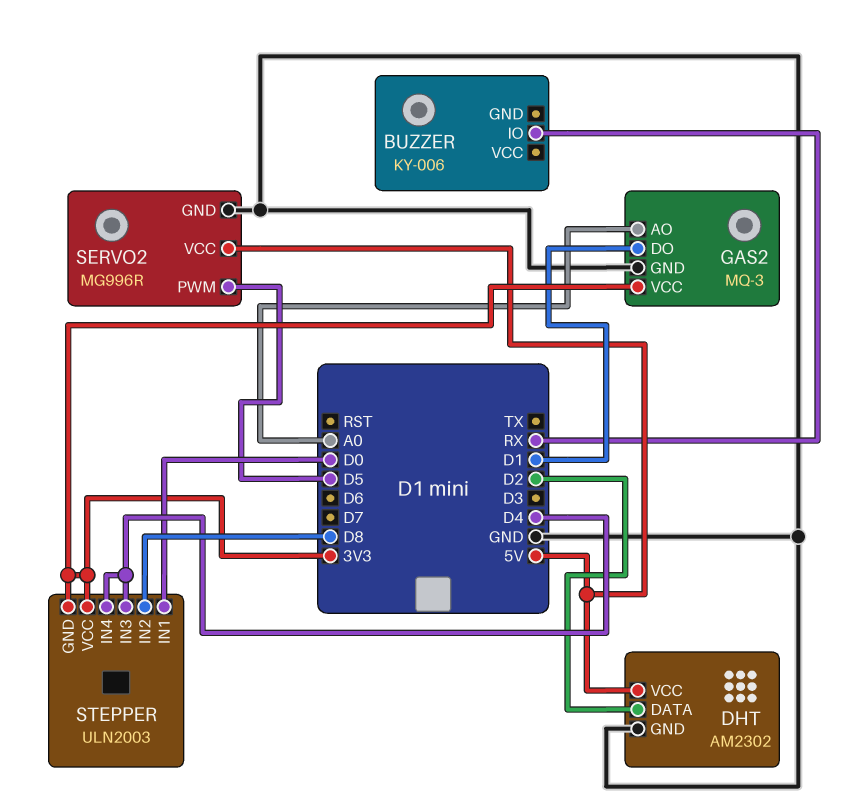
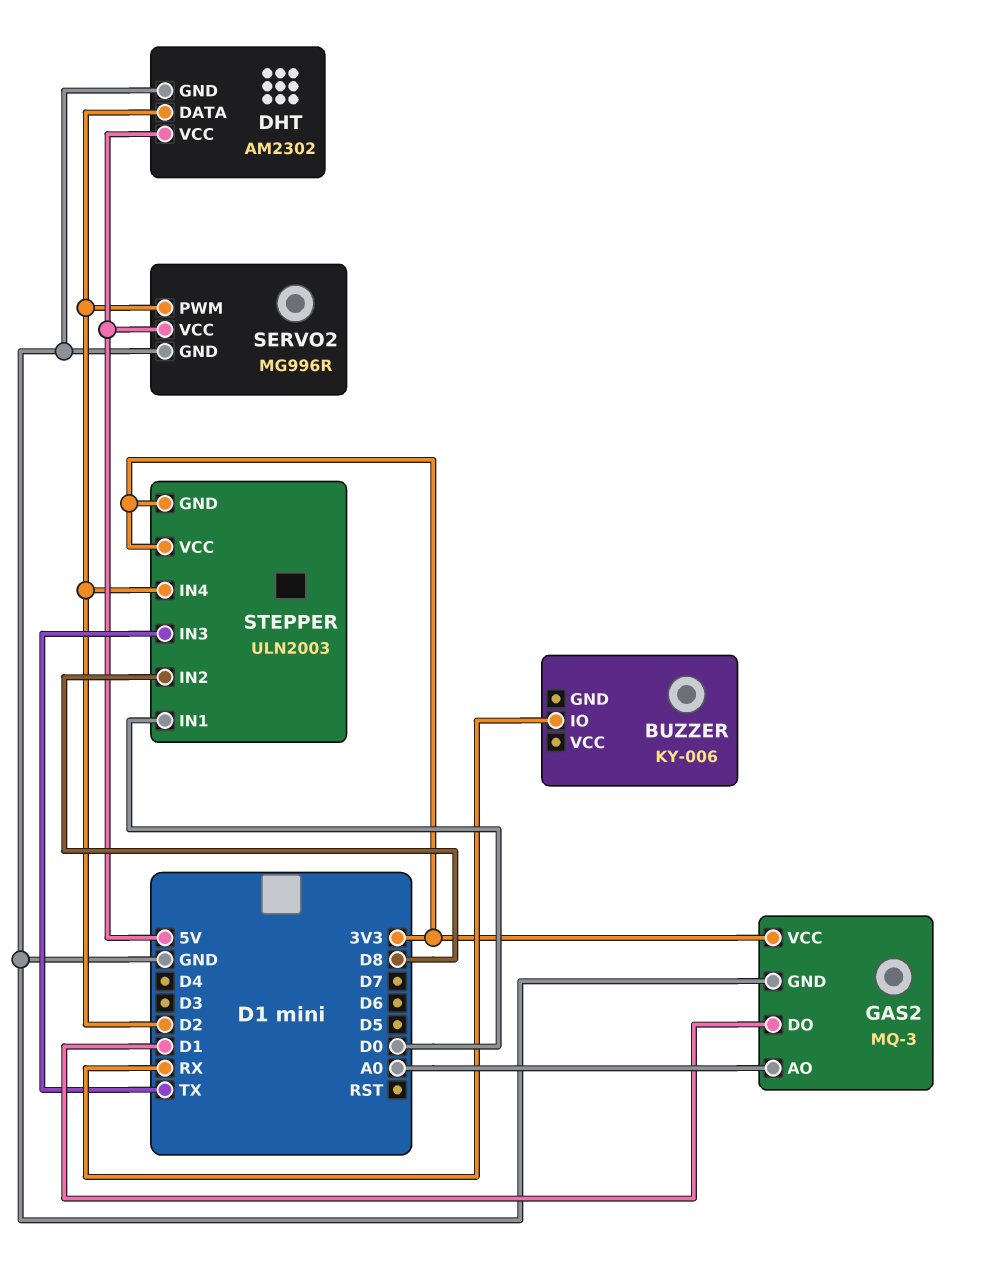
SERVO2 pin PWM: D5 -> D2
STEPPER pin IN3: D4 -> TX
STEPPER pin IN4: D4 -> D2

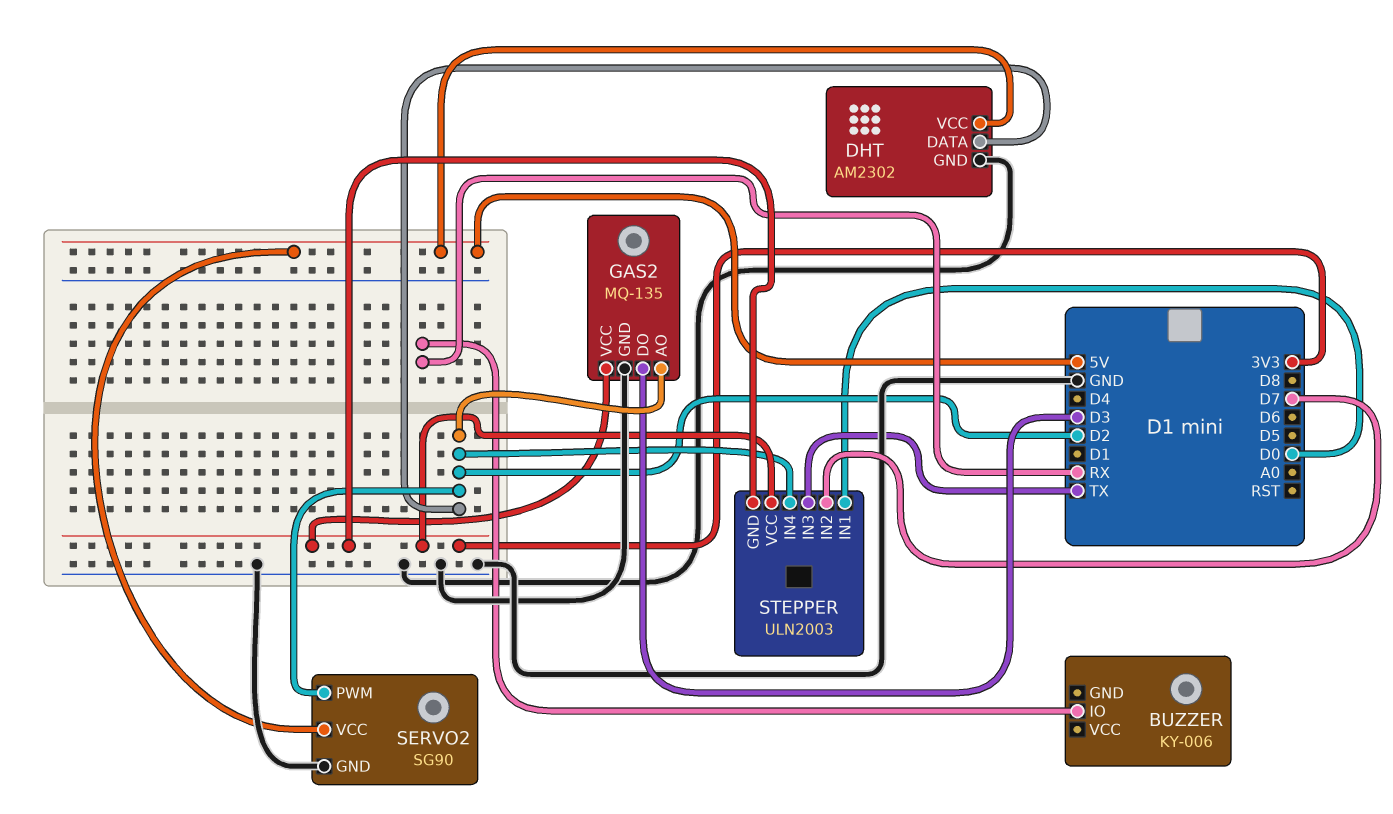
GAS2: MQ-3 -> MQ-135
GAS2 pin AO: A0 -> D2
GAS2 pin DO: D1 -> D3
SERVO2: MG996R -> SG90
STEPPER pin IN2: D8 -> D7

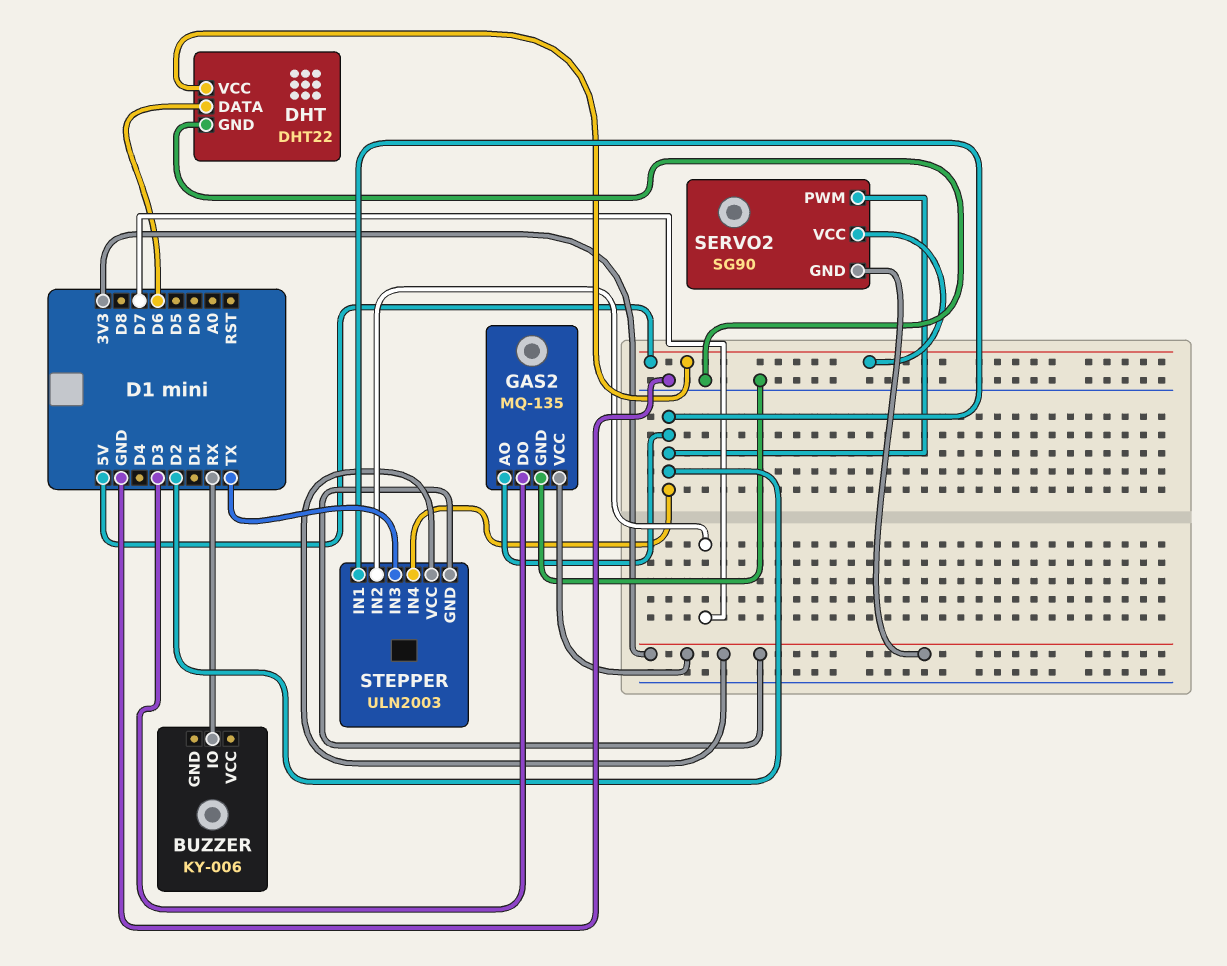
DHT: AM2302 -> DHT22
DHT pin DATA: D2 -> D6
SERVO2 pin GND: GND -> 3V3
STEPPER pin IN1: D0 -> D2

